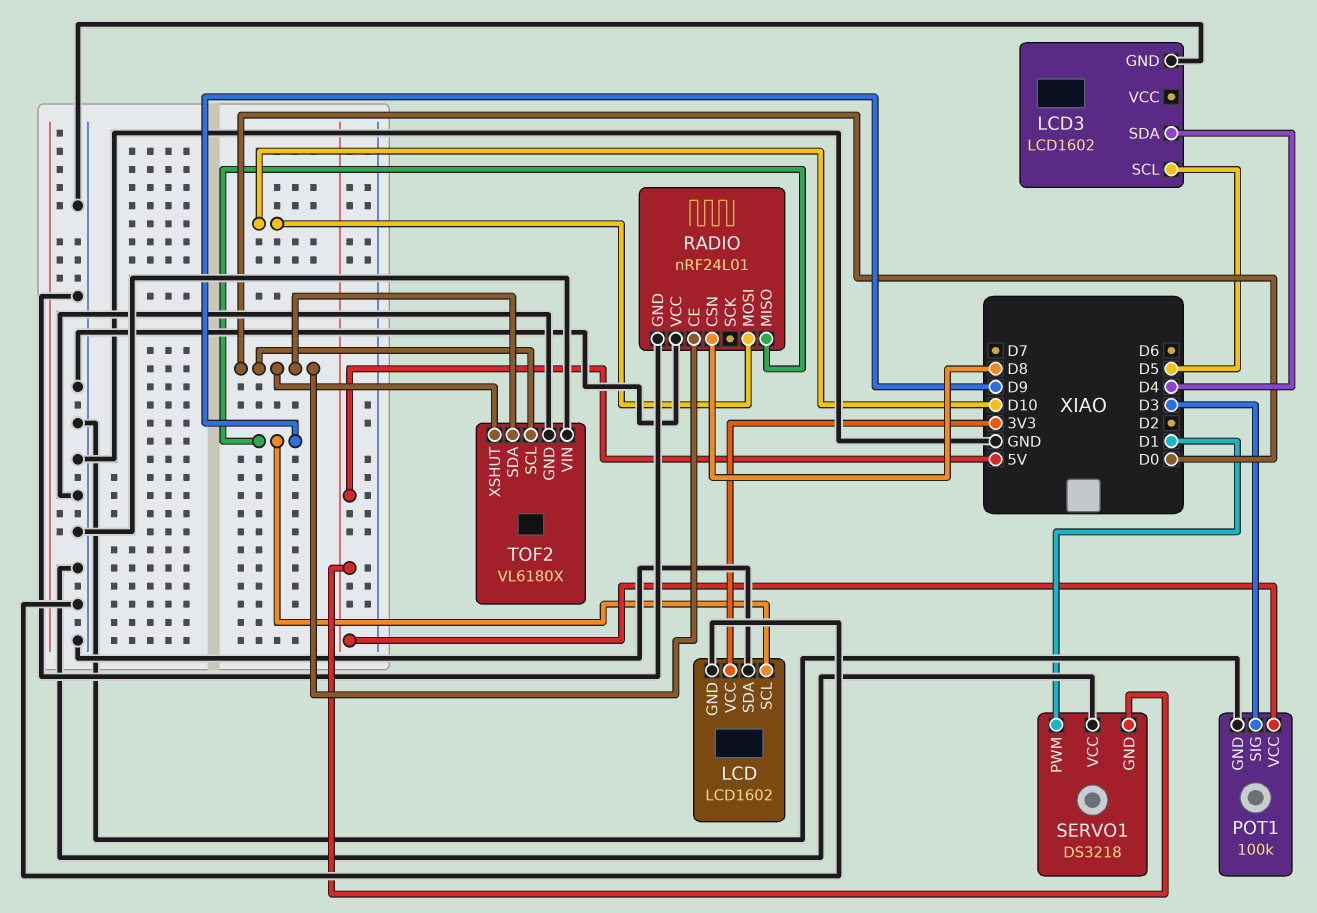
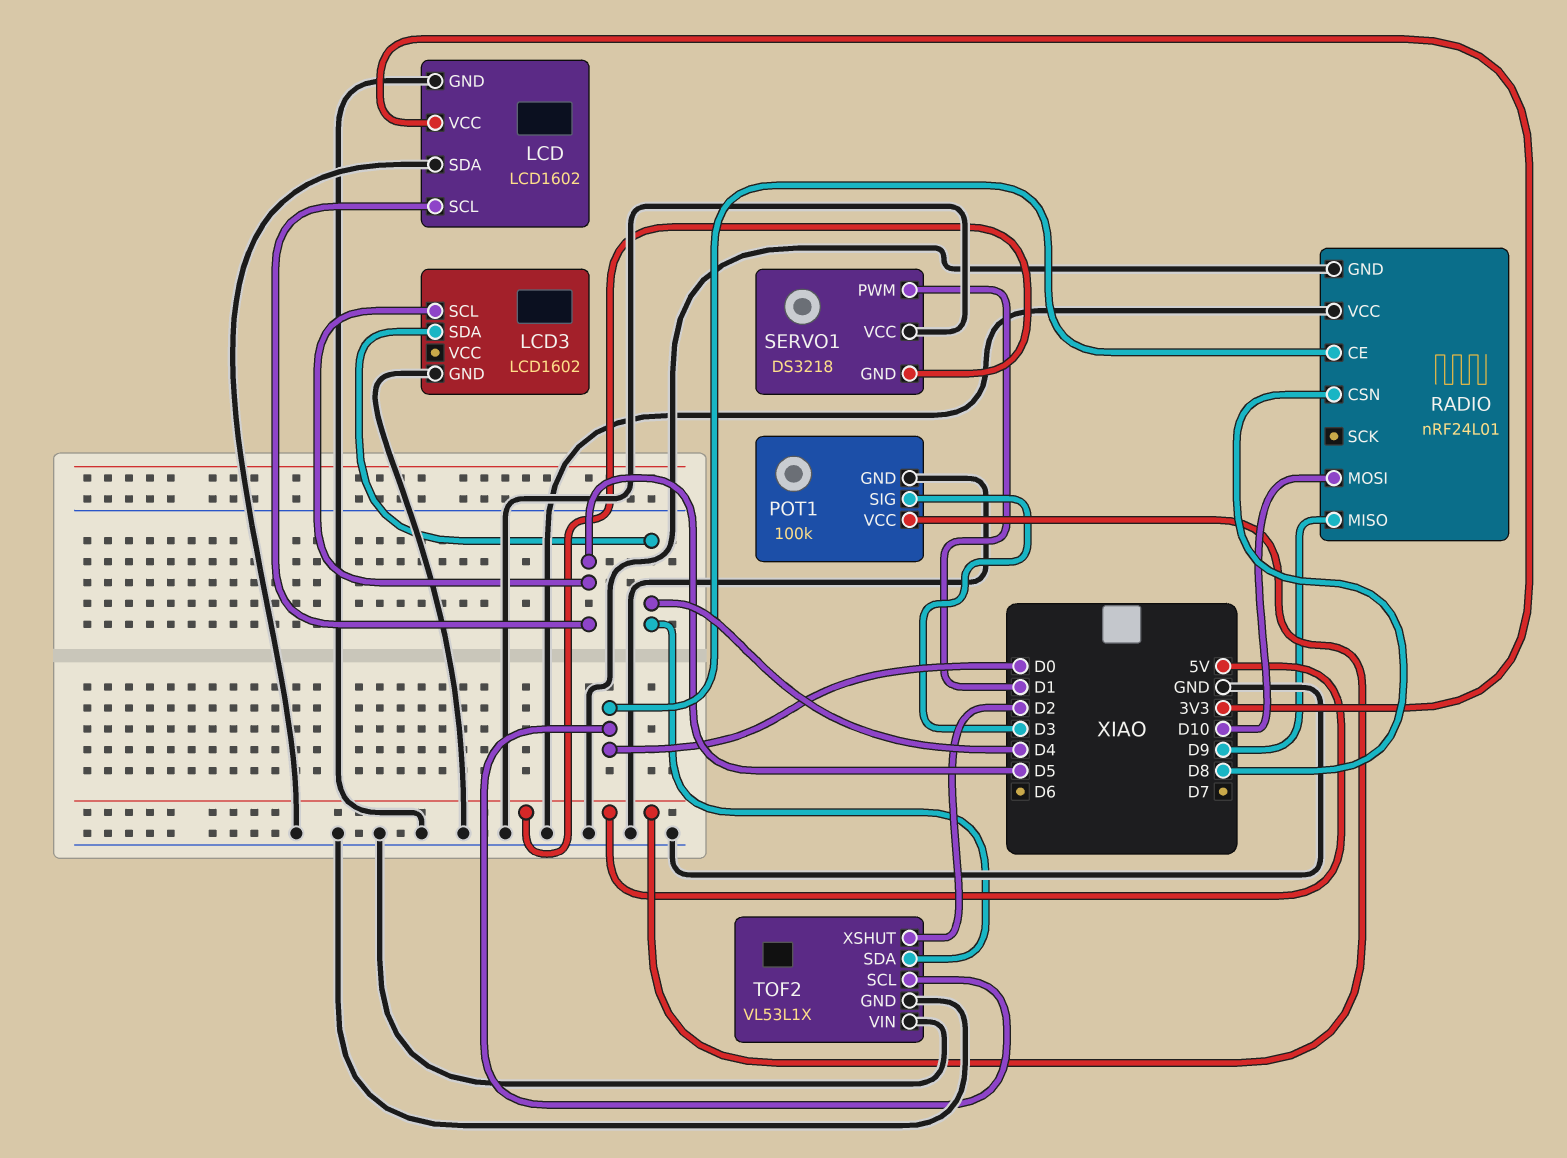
LCD pin SCL: D9 -> D5
TOF2: VL6180X -> VL53L1X
TOF2 pin SDA: D0 -> D4
TOF2 pin XSHUT: D0 -> D2

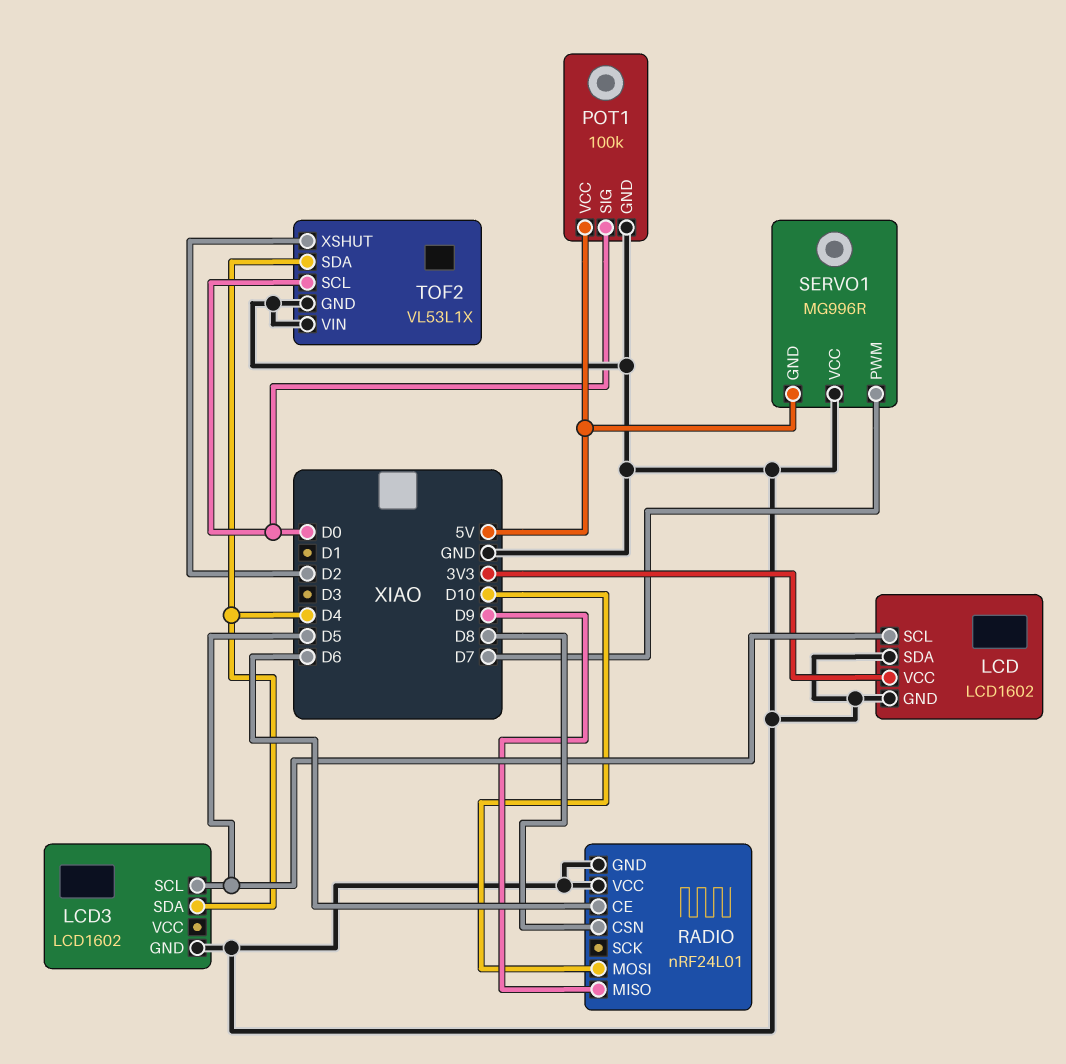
POT1 pin SIG: D3 -> D0
RADIO pin CE: D0 -> D6
SERVO1: DS3218 -> MG996R
SERVO1 pin PWM: D1 -> D7

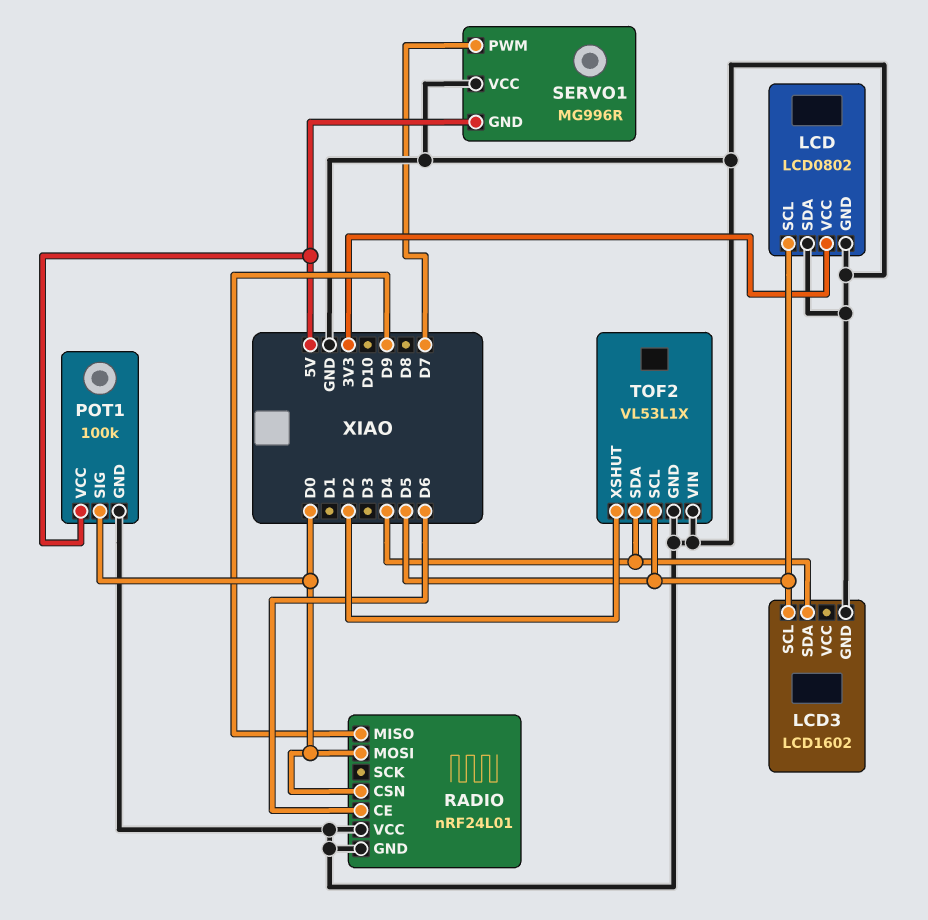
LCD: LCD1602 -> LCD0802
RADIO pin CSN: D8 -> D0
RADIO pin MOSI: D10 -> D0
TOF2 pin SCL: D0 -> D5

